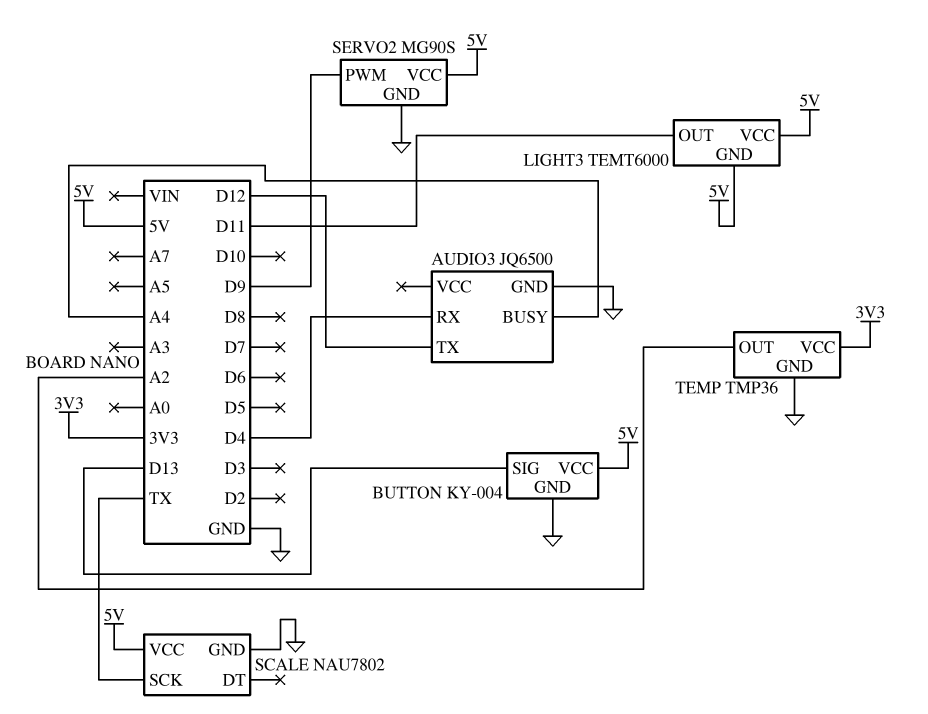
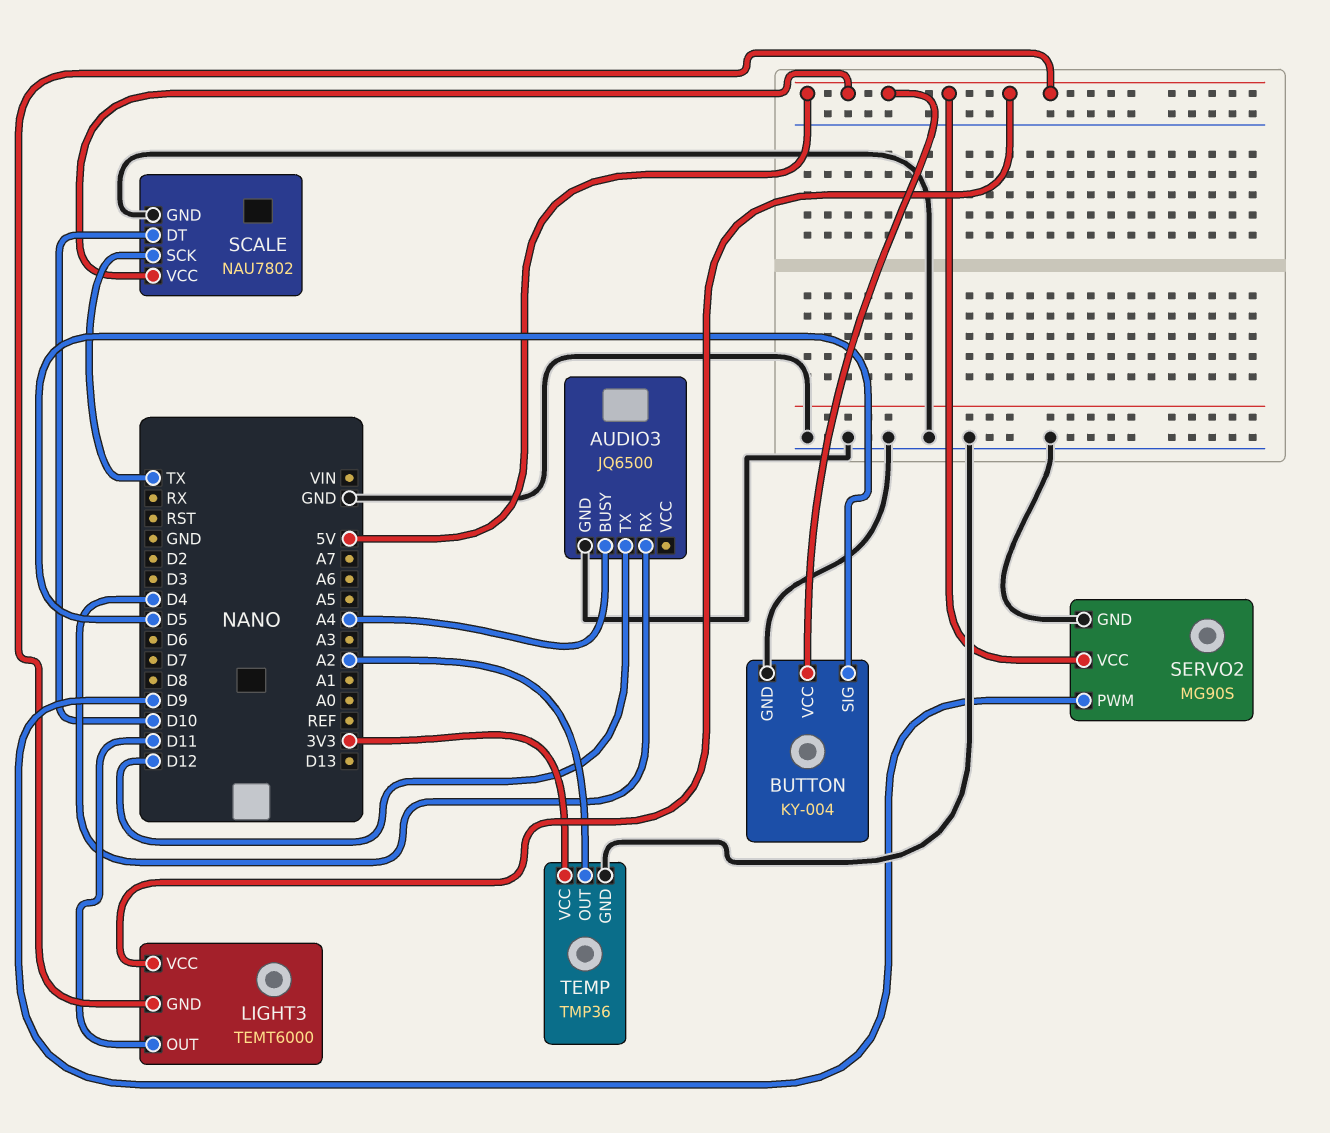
BUTTON pin SIG: D13 -> D5
SCALE pin DT: none -> D10

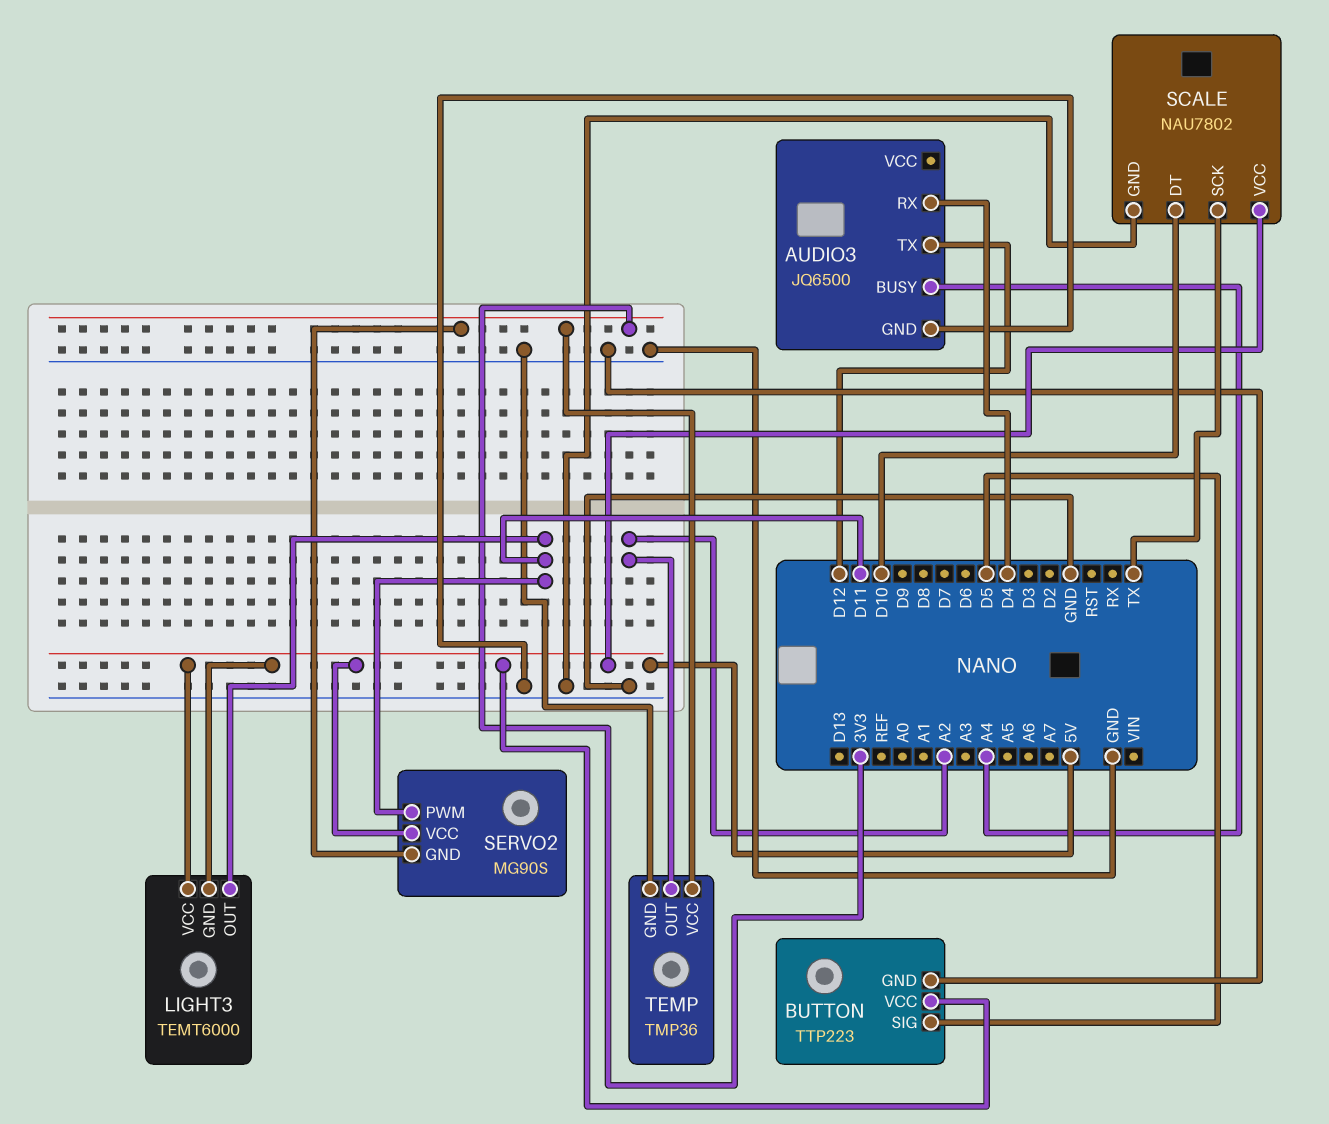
BUTTON: KY-004 -> TTP223
SERVO2 pin GND: GND -> 3V3
SERVO2 pin PWM: D9 -> D11

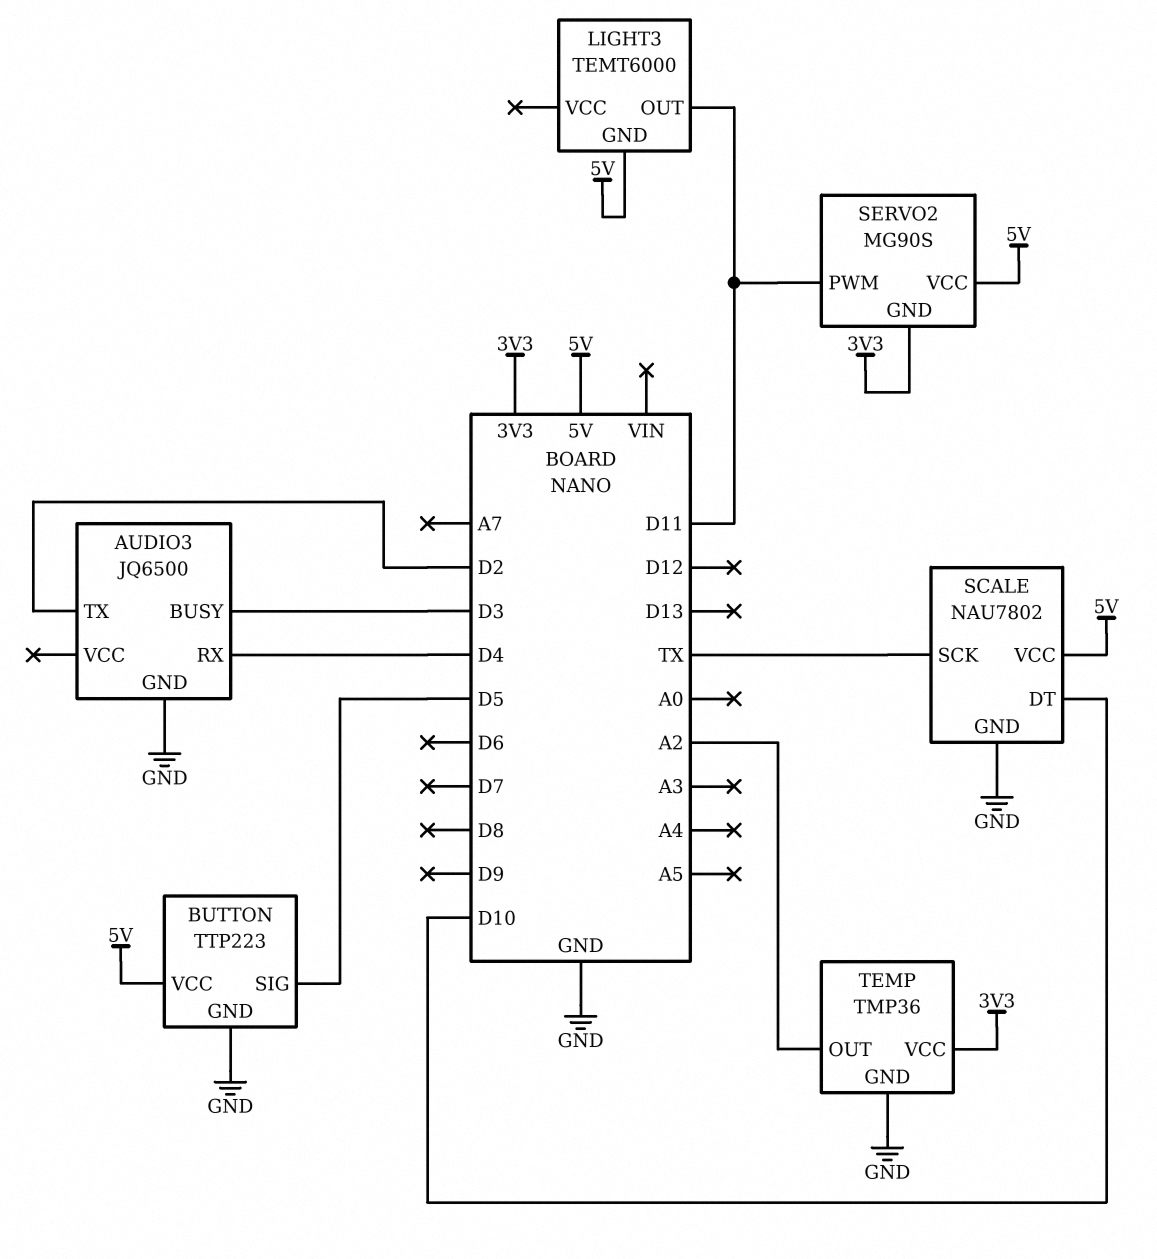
AUDIO3 pin BUSY: A4 -> D3
AUDIO3 pin TX: D12 -> D2
LIGHT3 pin VCC: 5V -> none

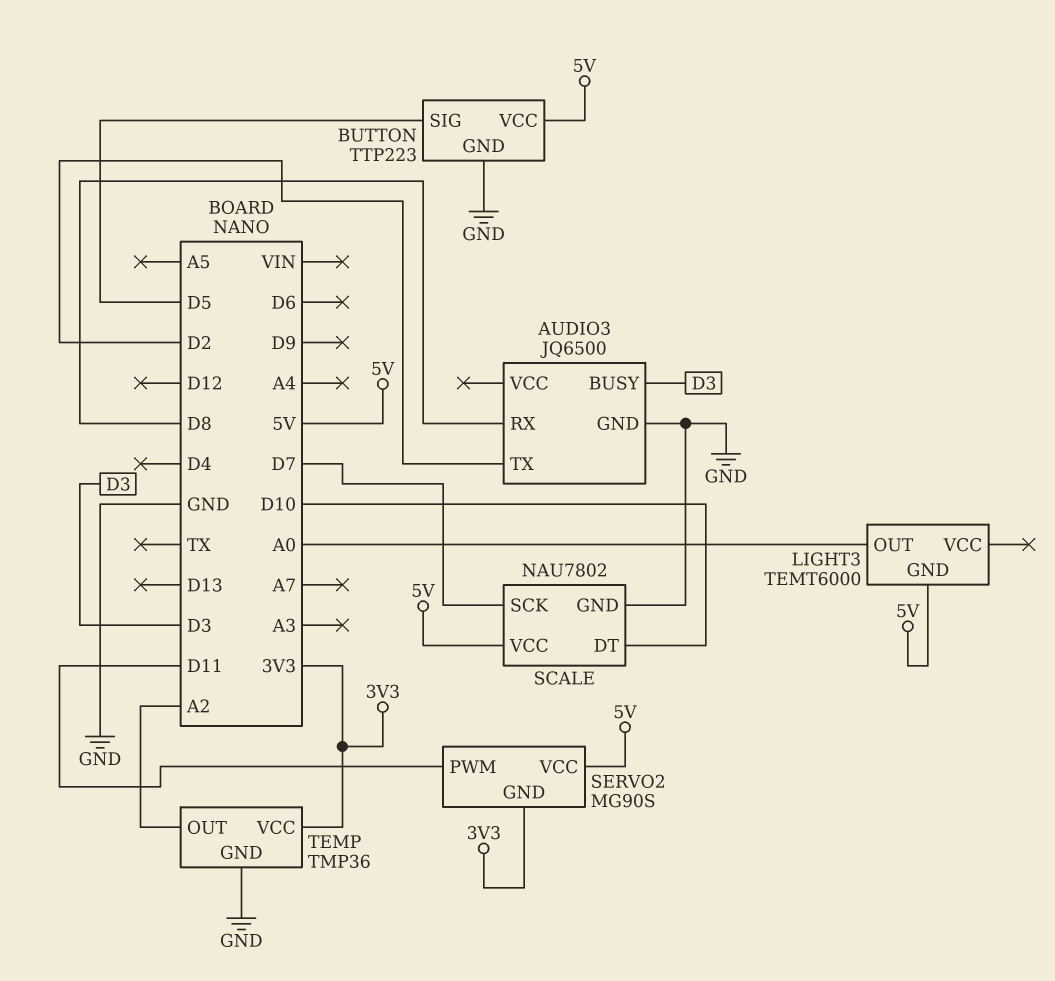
AUDIO3 pin RX: D4 -> D8
LIGHT3 pin OUT: D11 -> A0
SCALE pin SCK: TX -> D7

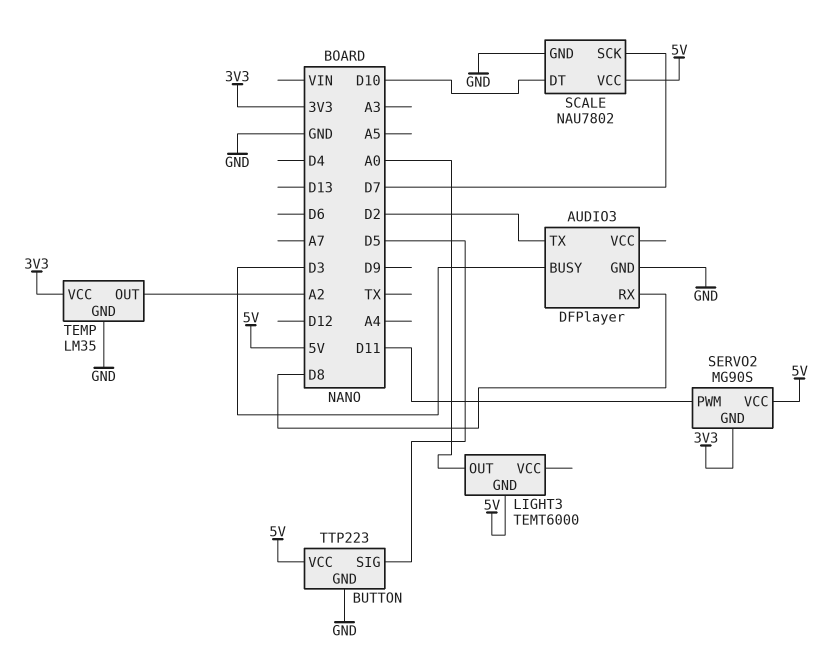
AUDIO3: JQ6500 -> DFPlayer
TEMP: TMP36 -> LM35

